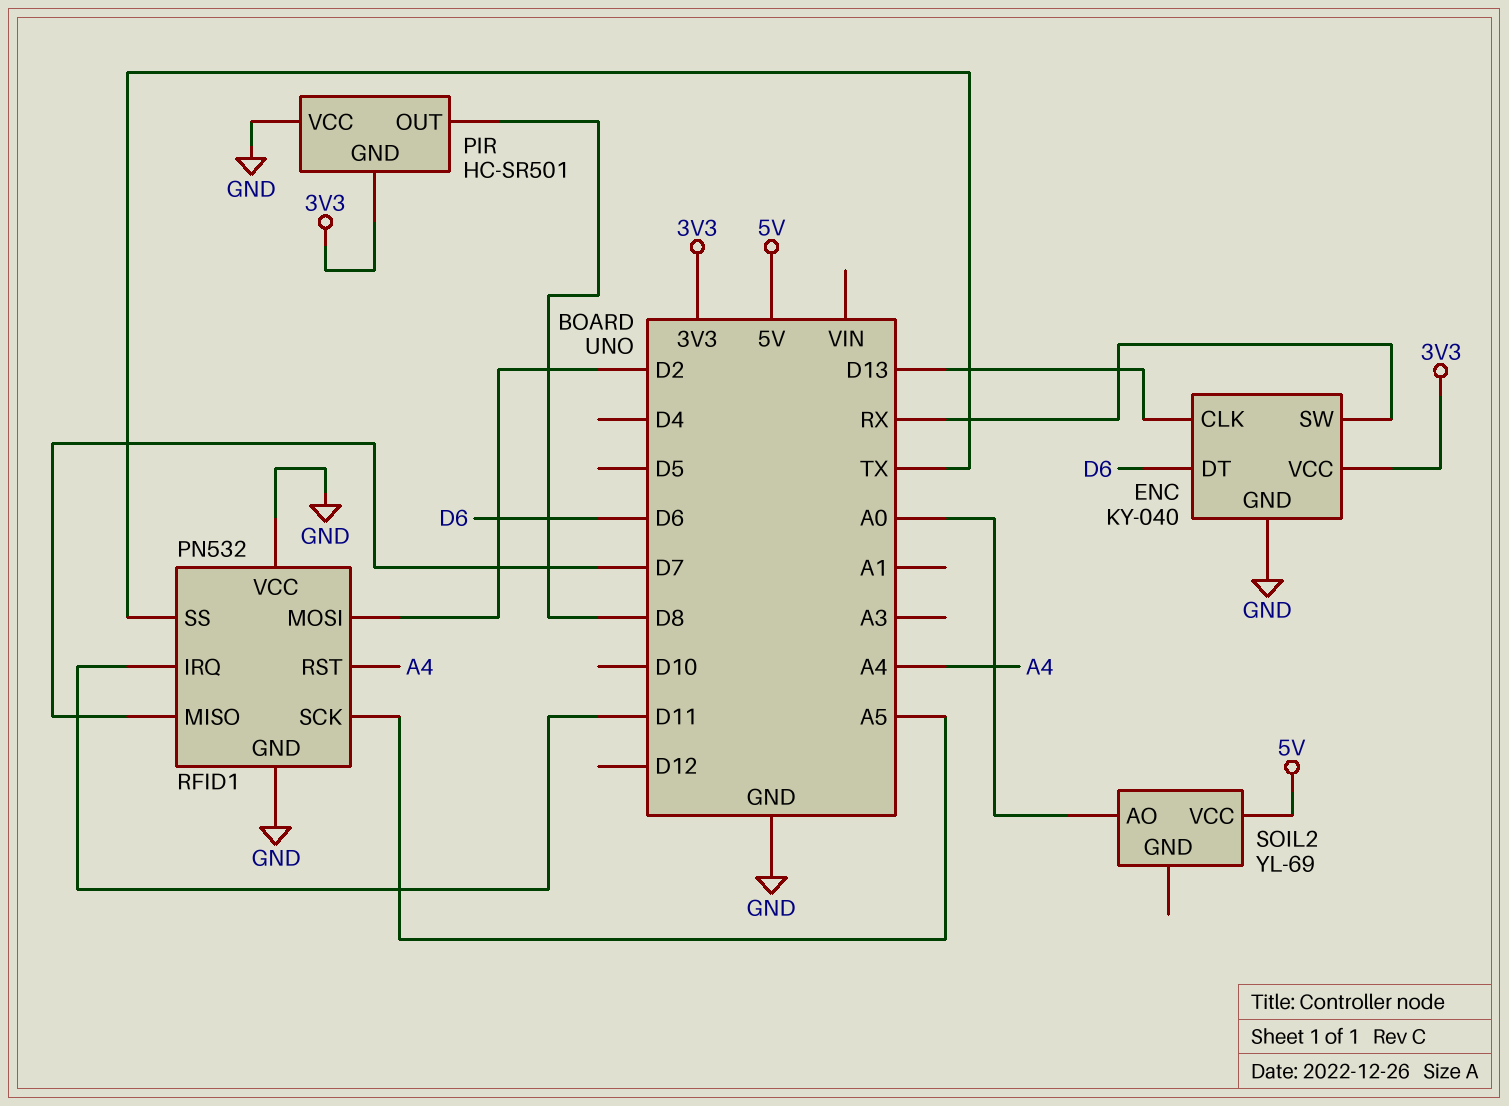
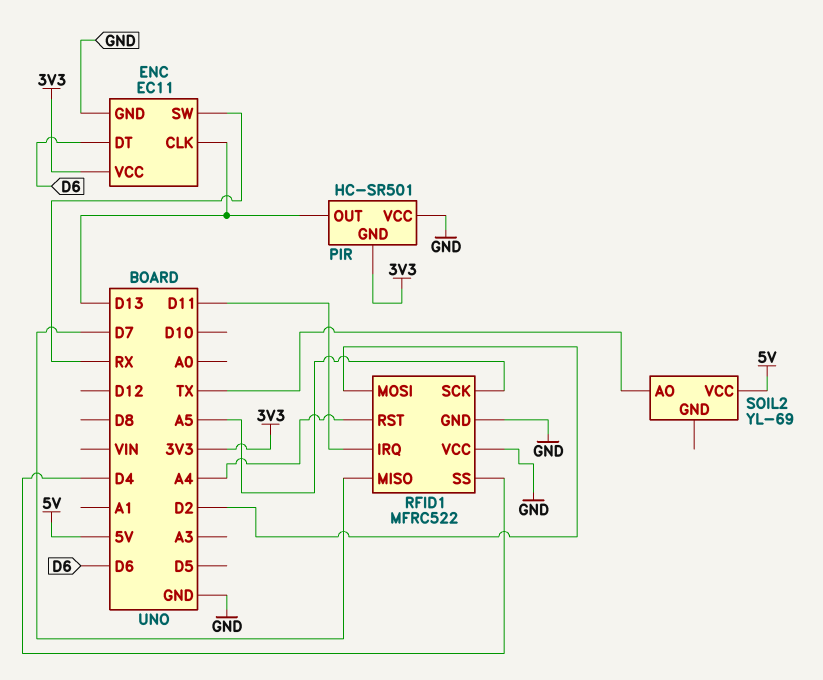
ENC: KY-040 -> EC11
PIR pin OUT: D8 -> D13
RFID1: PN532 -> MFRC522
RFID1 pin SS: TX -> D4
SOIL2 pin AO: A0 -> TX

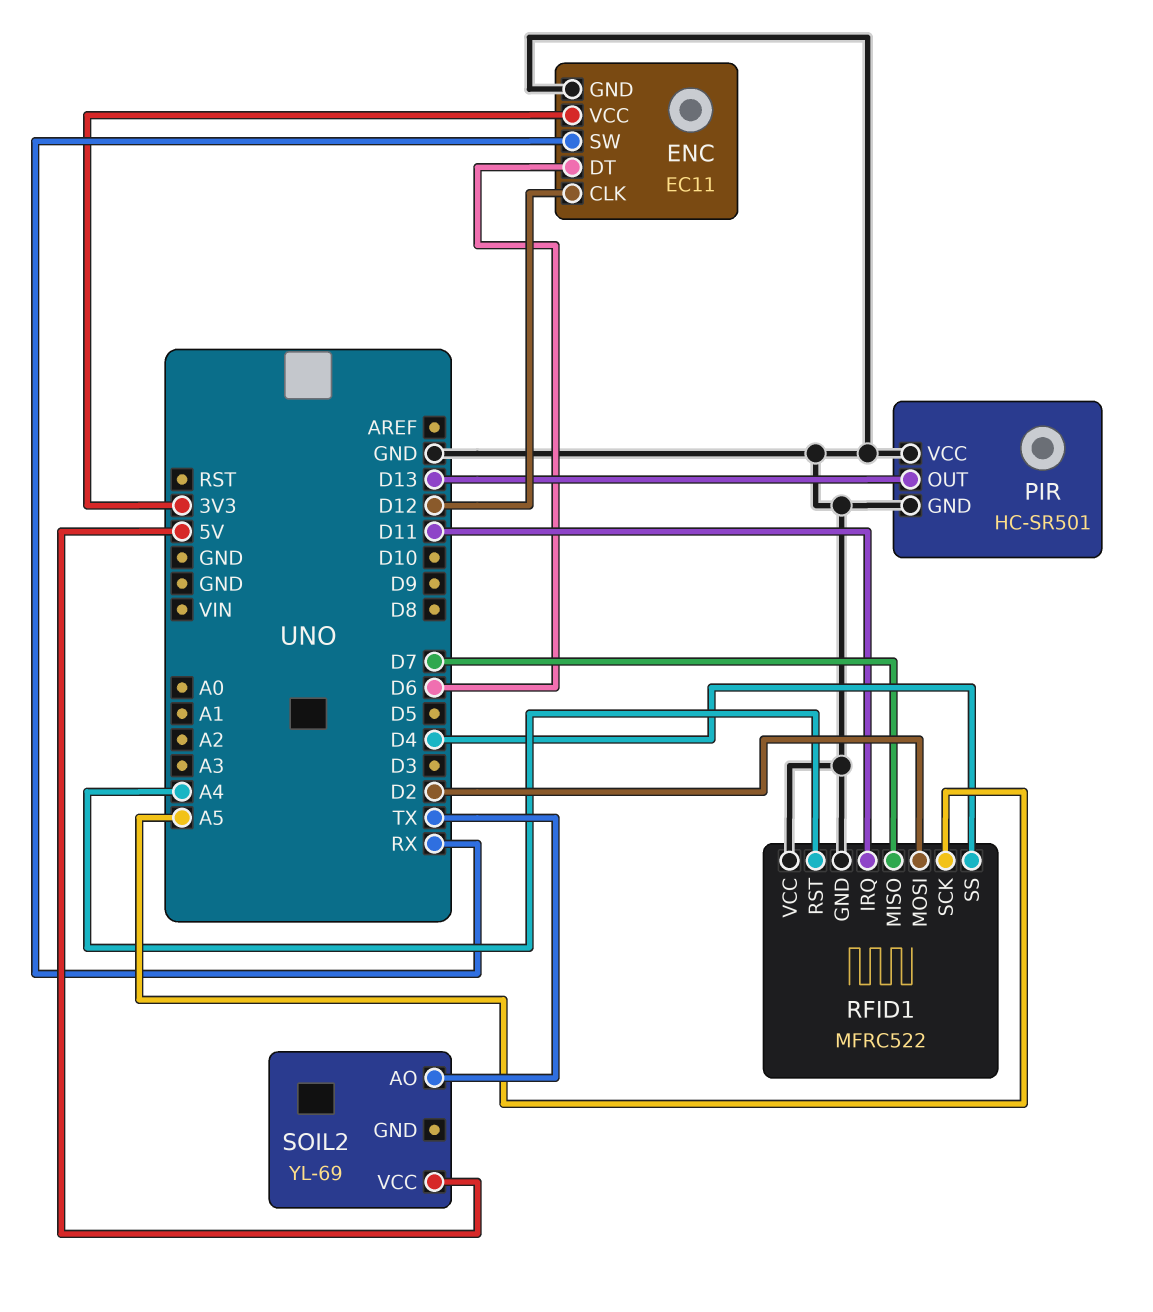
ENC pin CLK: D13 -> D12
PIR pin GND: 3V3 -> GND

